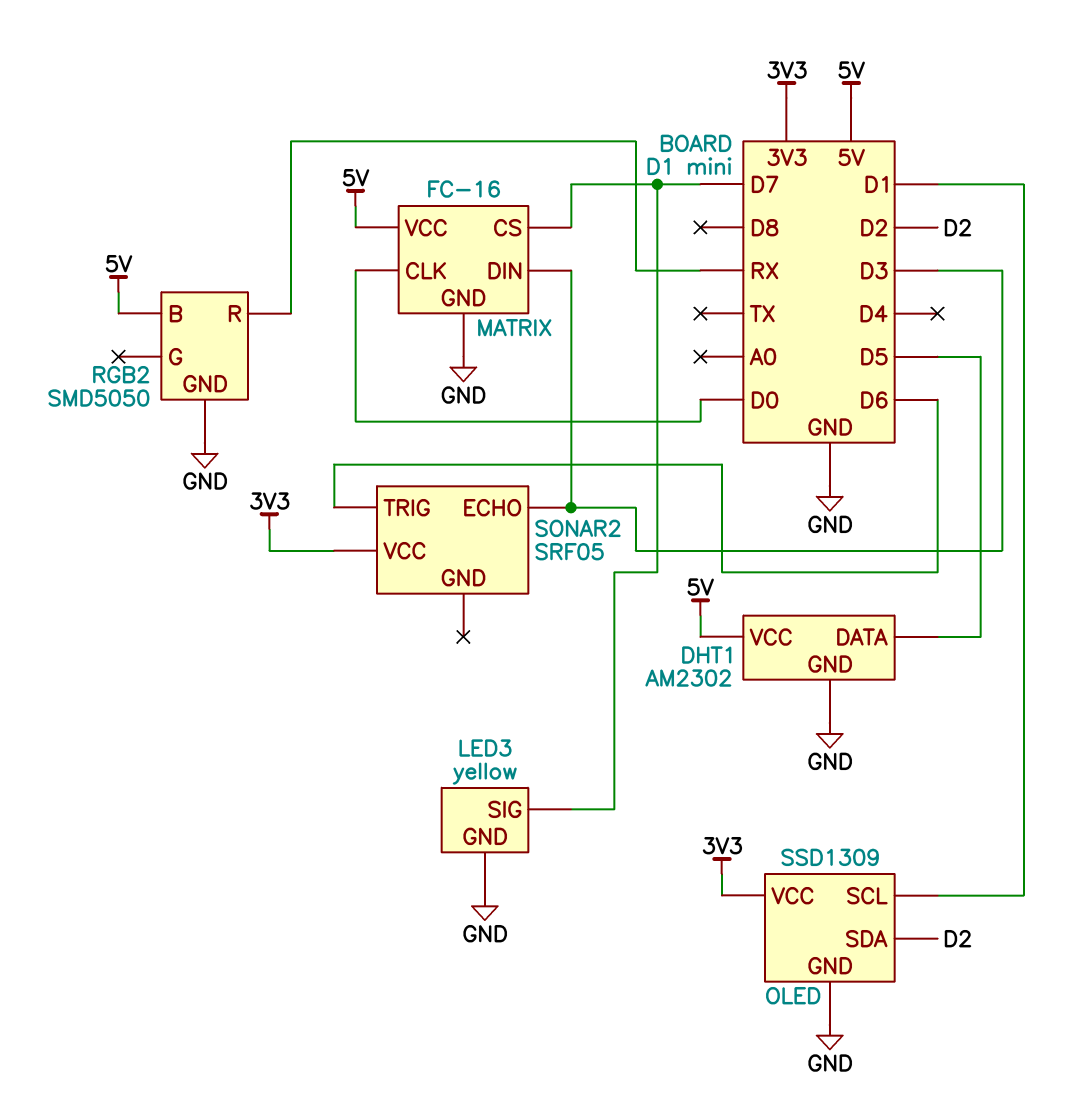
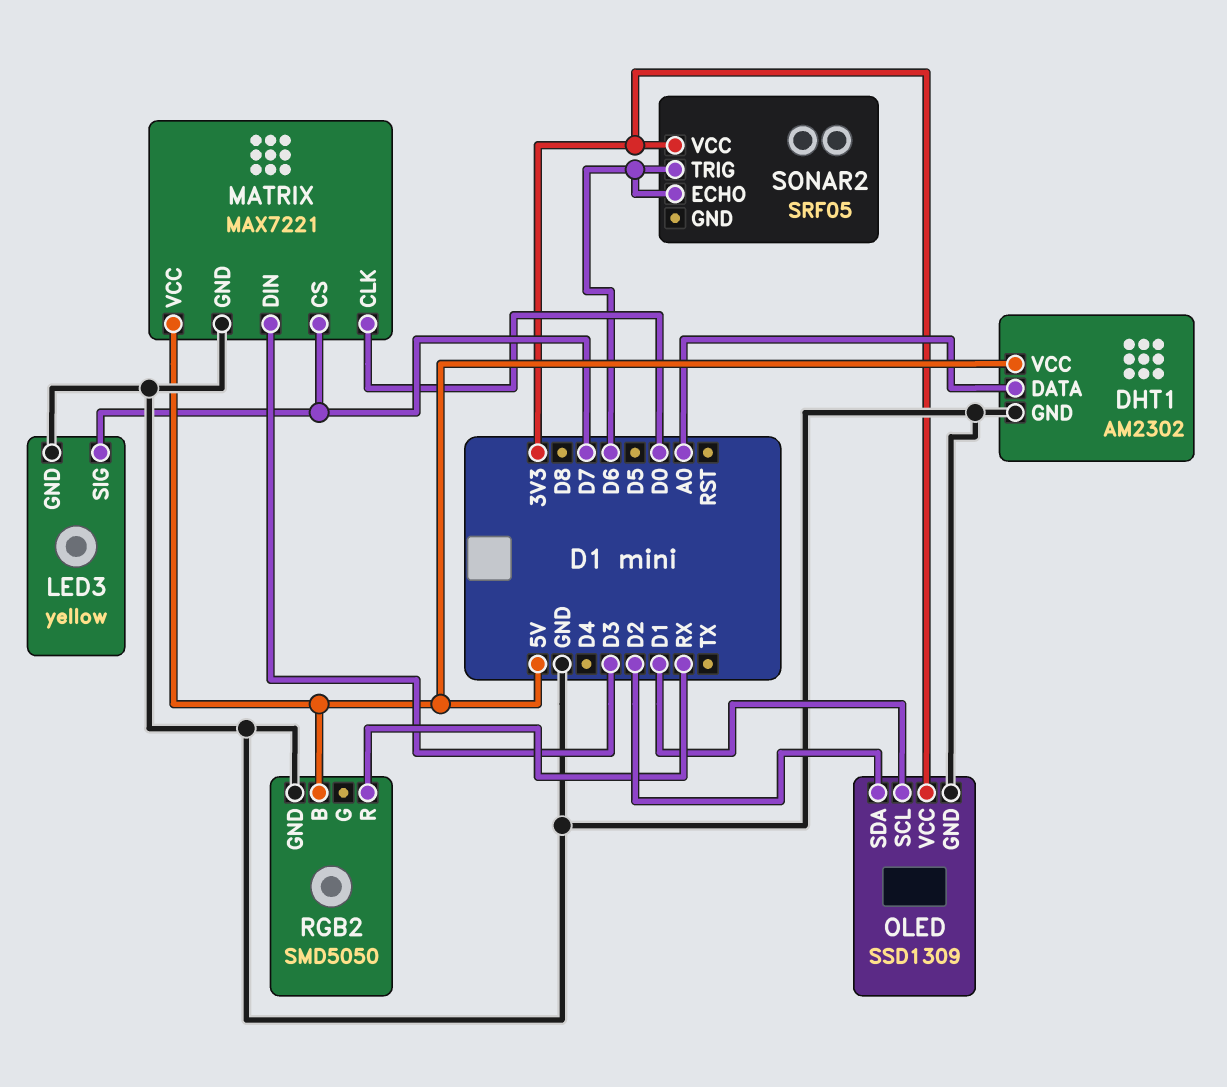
DHT1 pin DATA: D5 -> A0
MATRIX: FC-16 -> MAX7221
SONAR2 pin ECHO: D3 -> D6

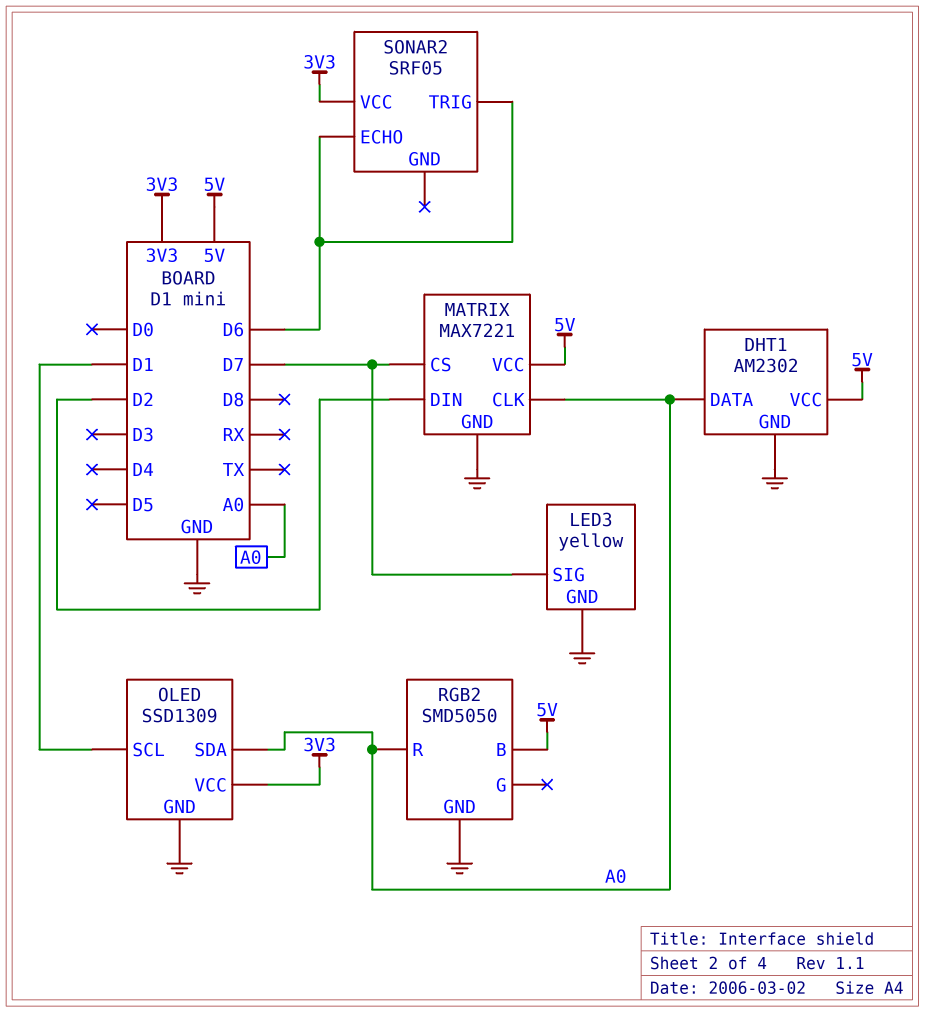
MATRIX pin CLK: D0 -> A0
MATRIX pin DIN: D3 -> D2
OLED pin SDA: D2 -> A0
RGB2 pin R: RX -> A0

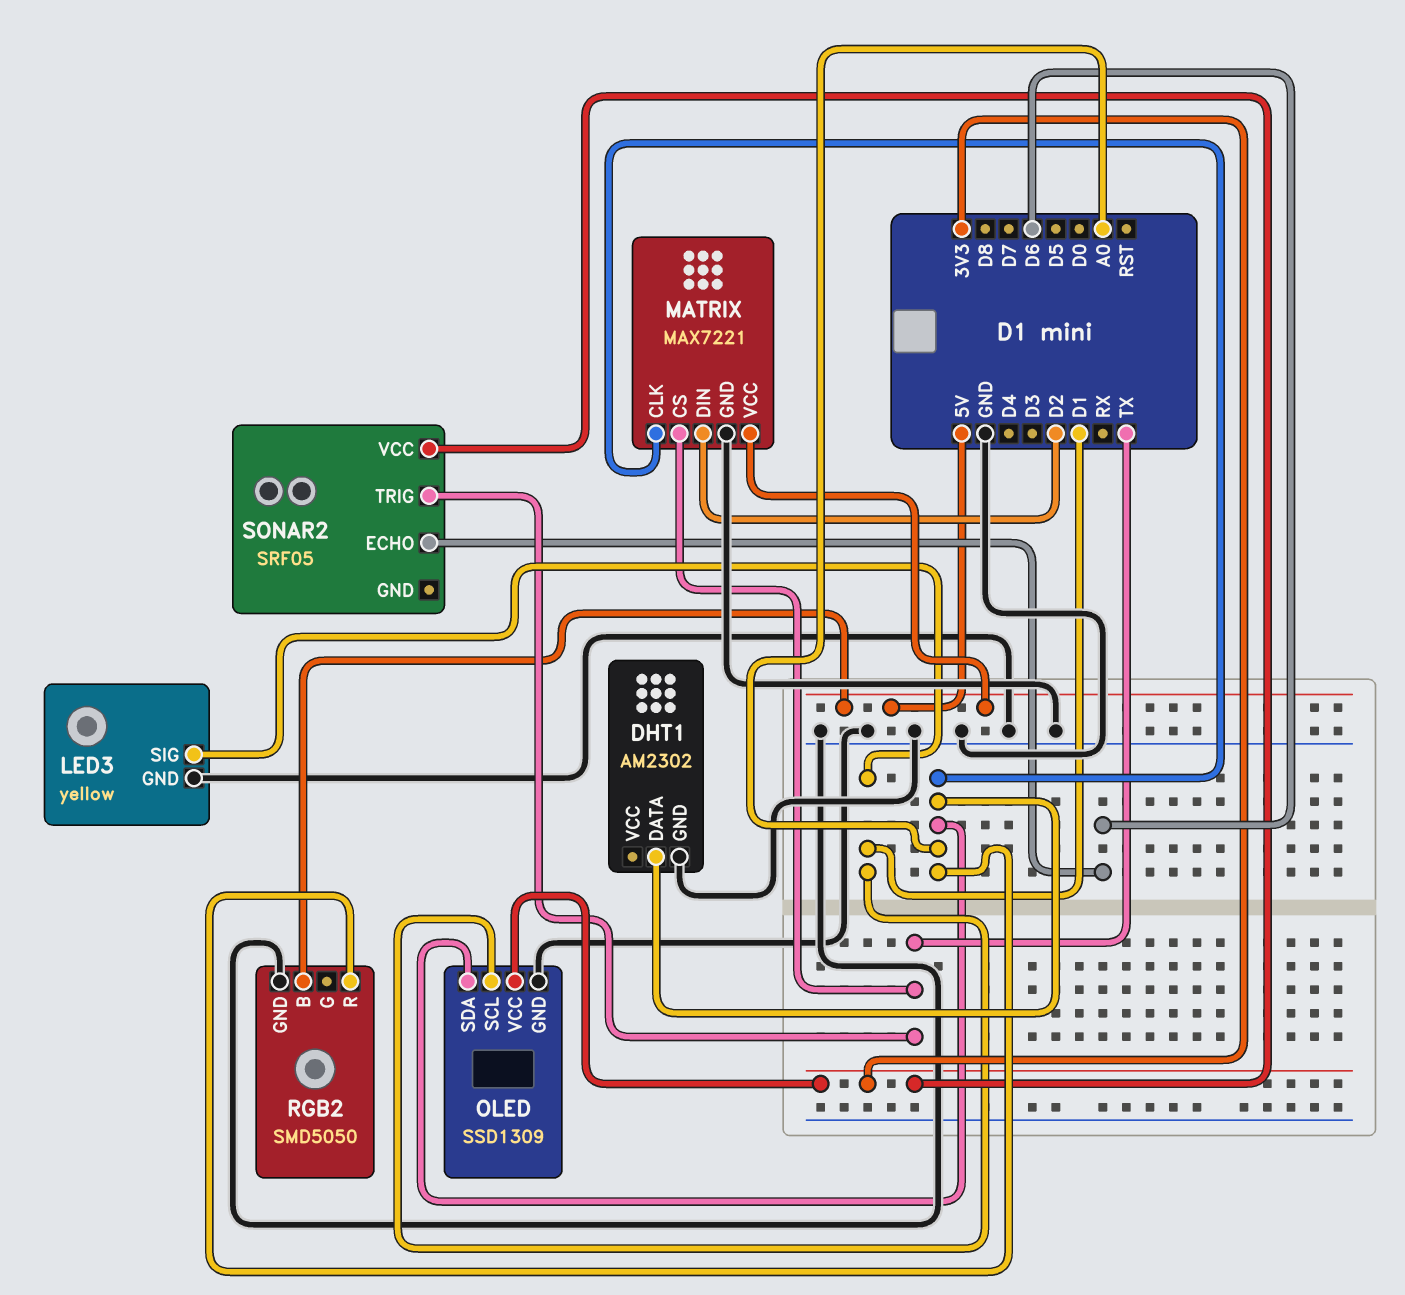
DHT1 pin VCC: 5V -> none
LED3 pin SIG: D7 -> D1
MATRIX pin CS: D7 -> TX
SONAR2 pin TRIG: D6 -> TX

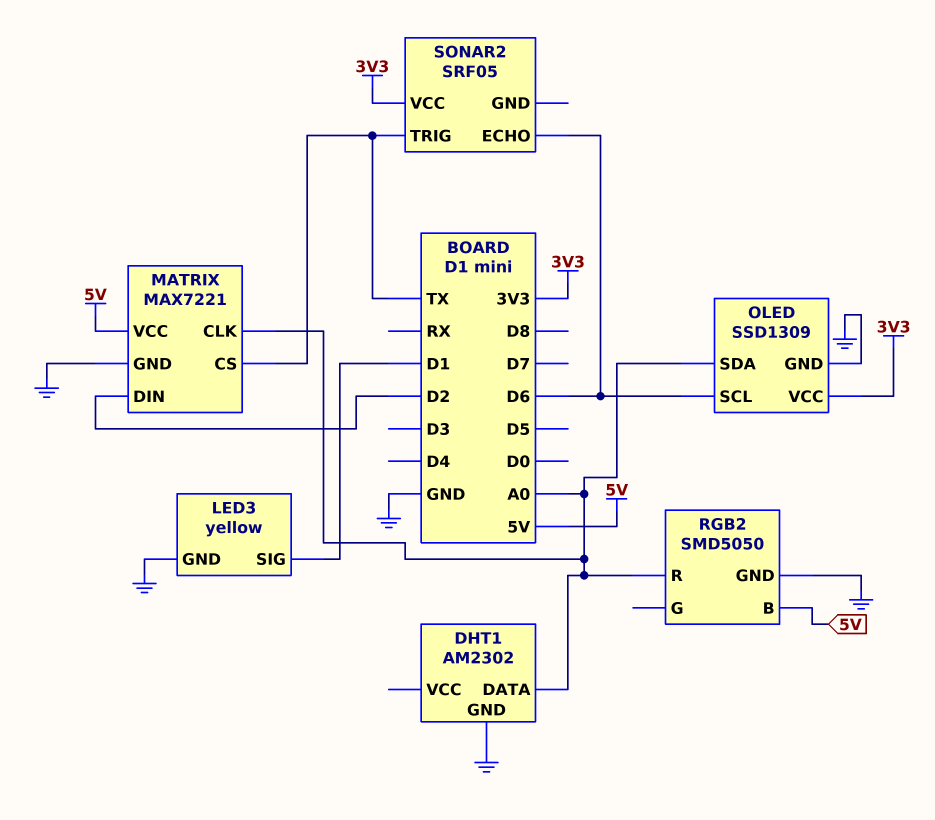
OLED pin SCL: D1 -> D6

